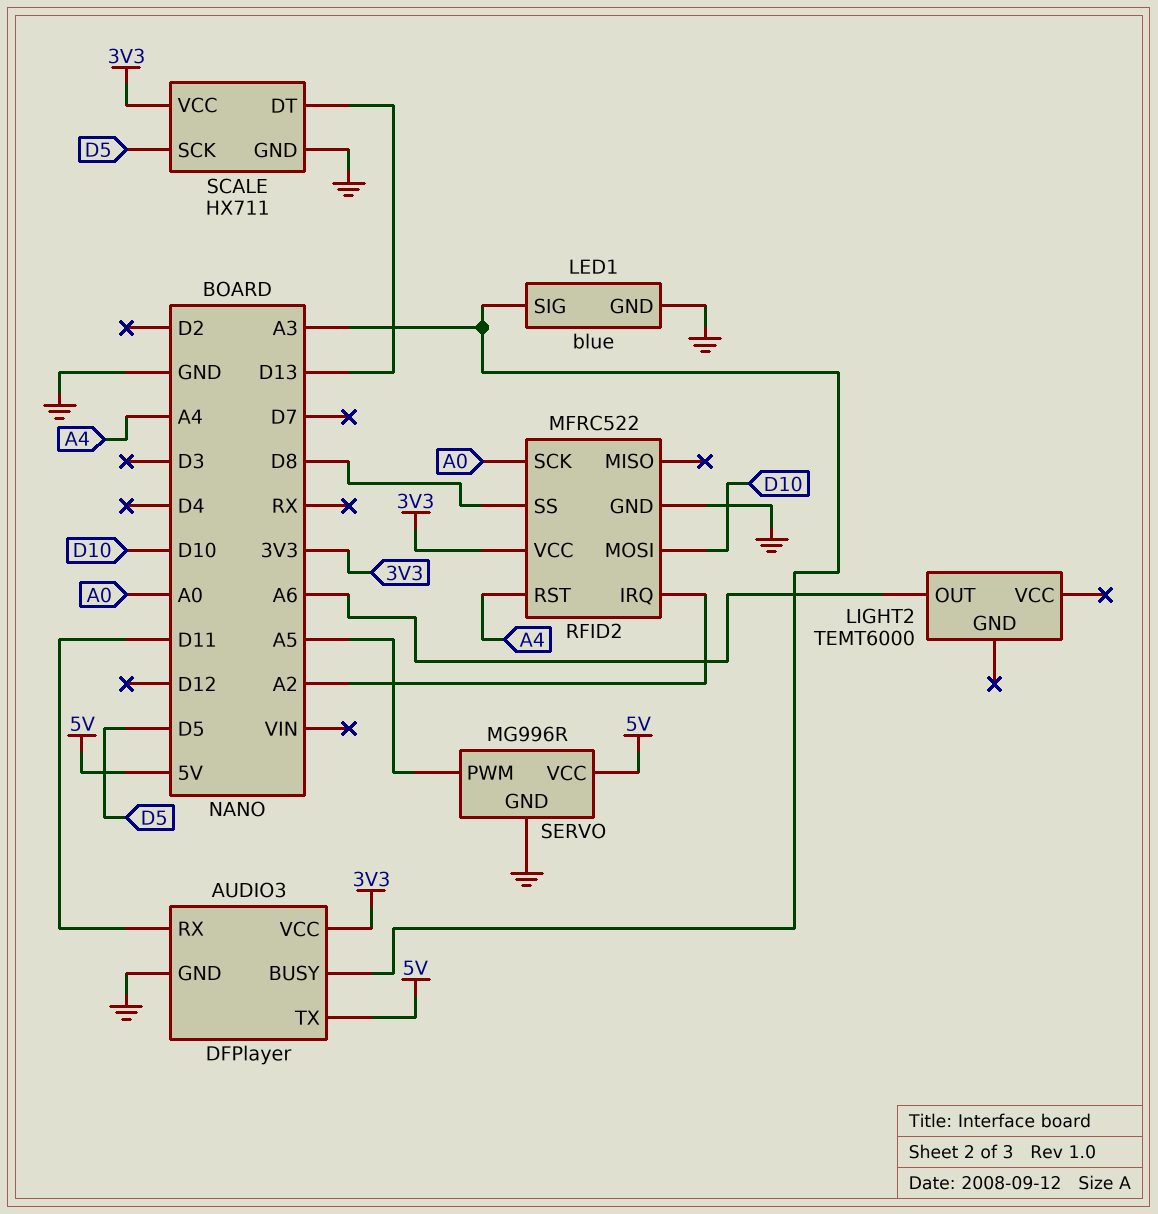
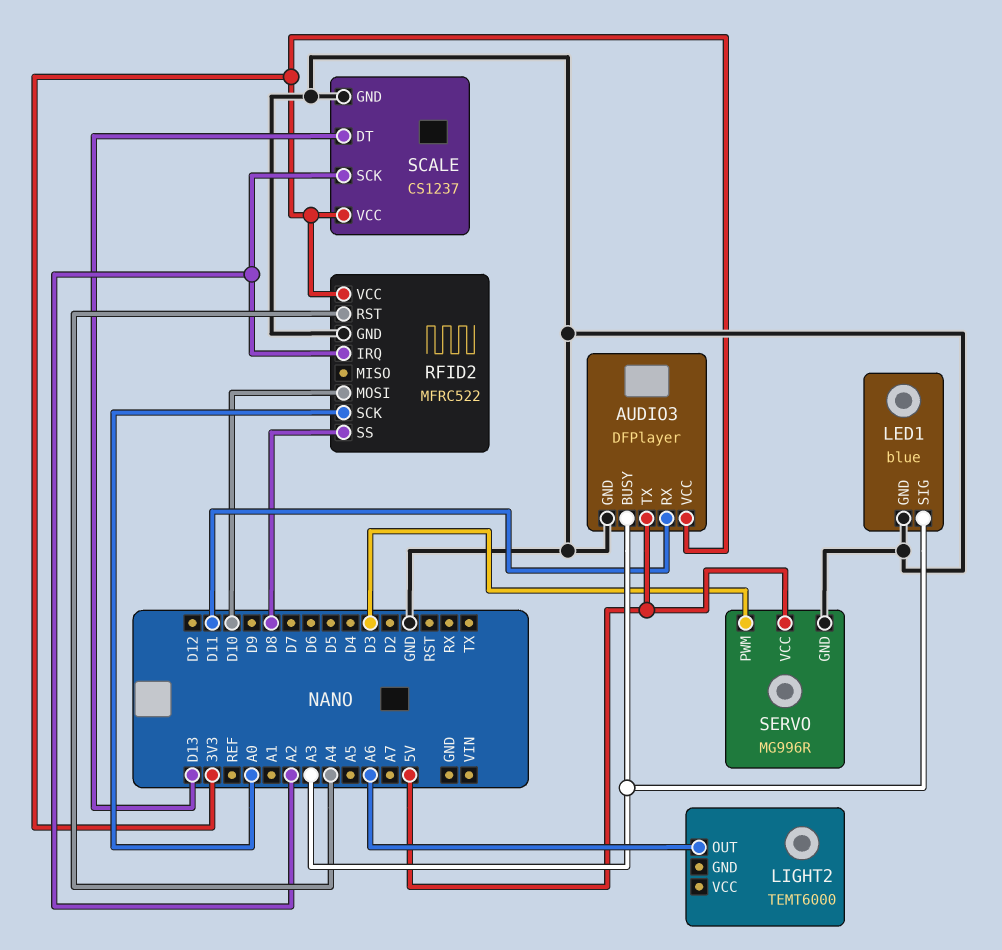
SCALE: HX711 -> CS1237
SCALE pin SCK: D5 -> A2
SERVO pin PWM: A5 -> D3

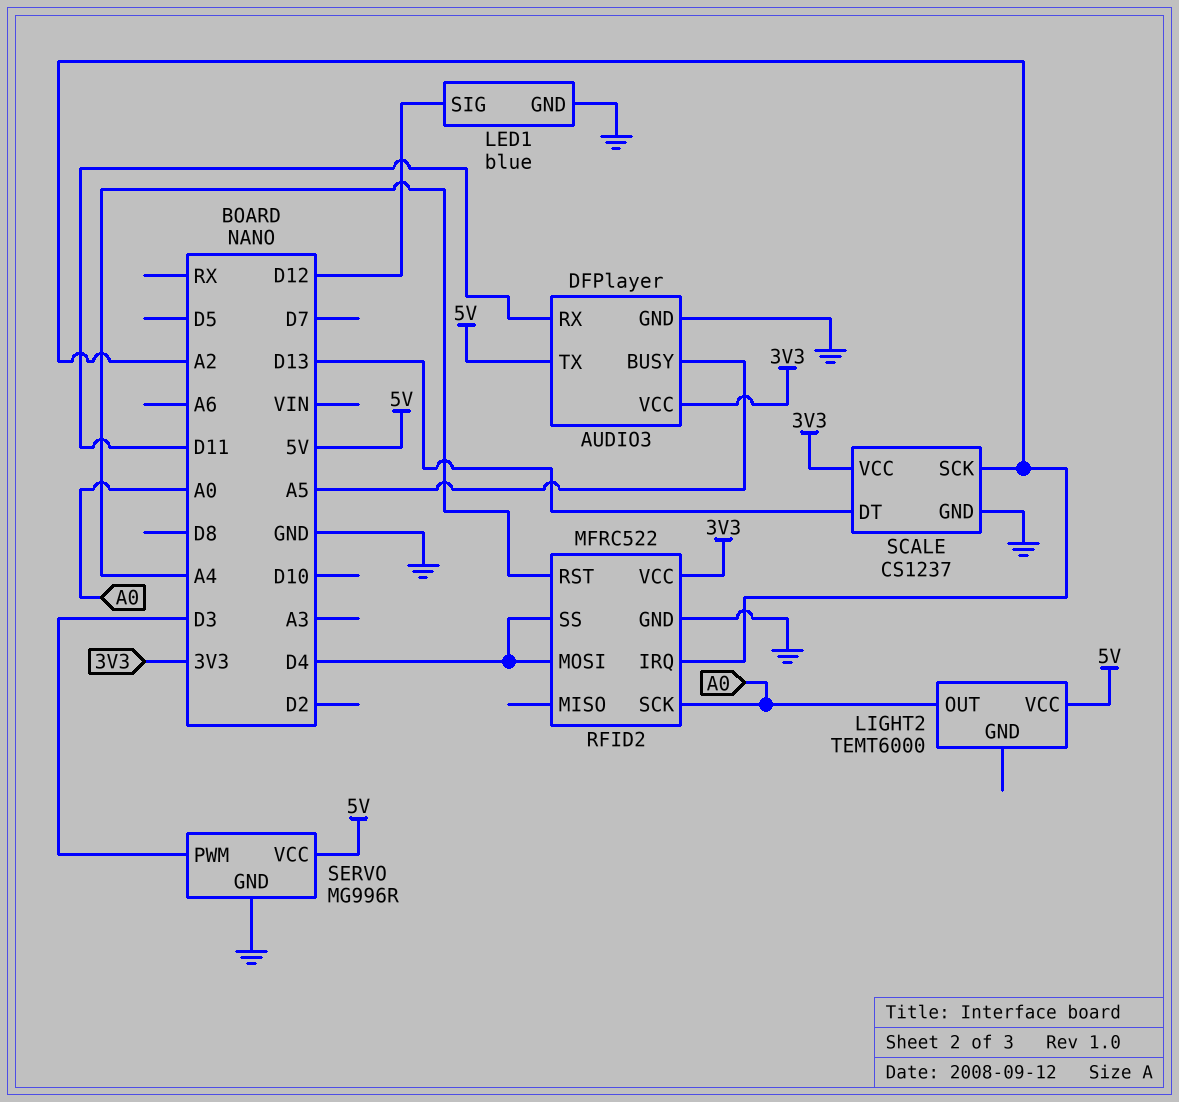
AUDIO3 pin BUSY: A3 -> A5
LED1 pin SIG: A3 -> D12
LIGHT2 pin OUT: A6 -> A0
LIGHT2 pin VCC: none -> 5V
RFID2 pin MOSI: D10 -> D4
RFID2 pin SS: D8 -> D4

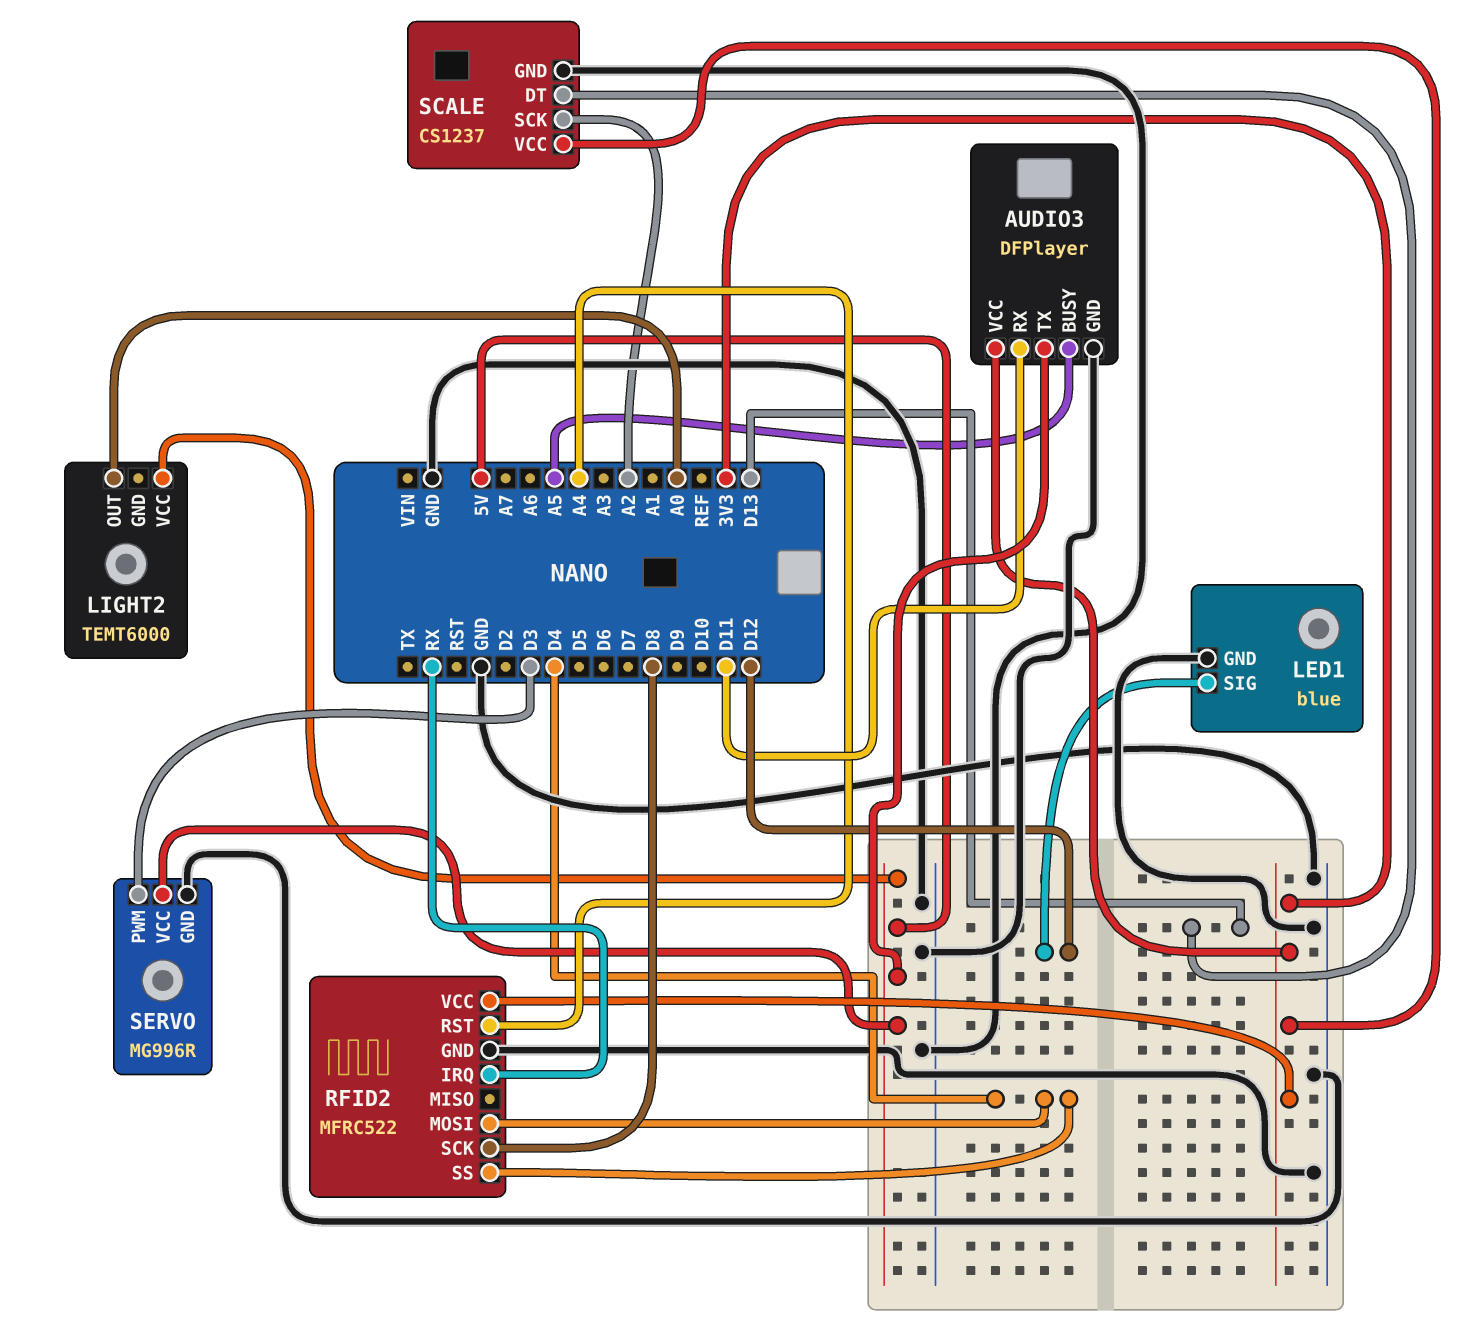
RFID2 pin IRQ: A2 -> RX
RFID2 pin SCK: A0 -> D8

